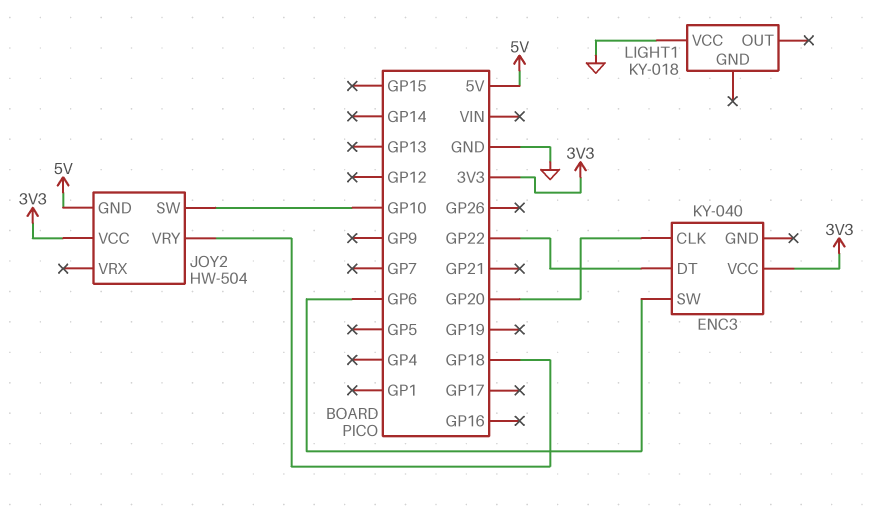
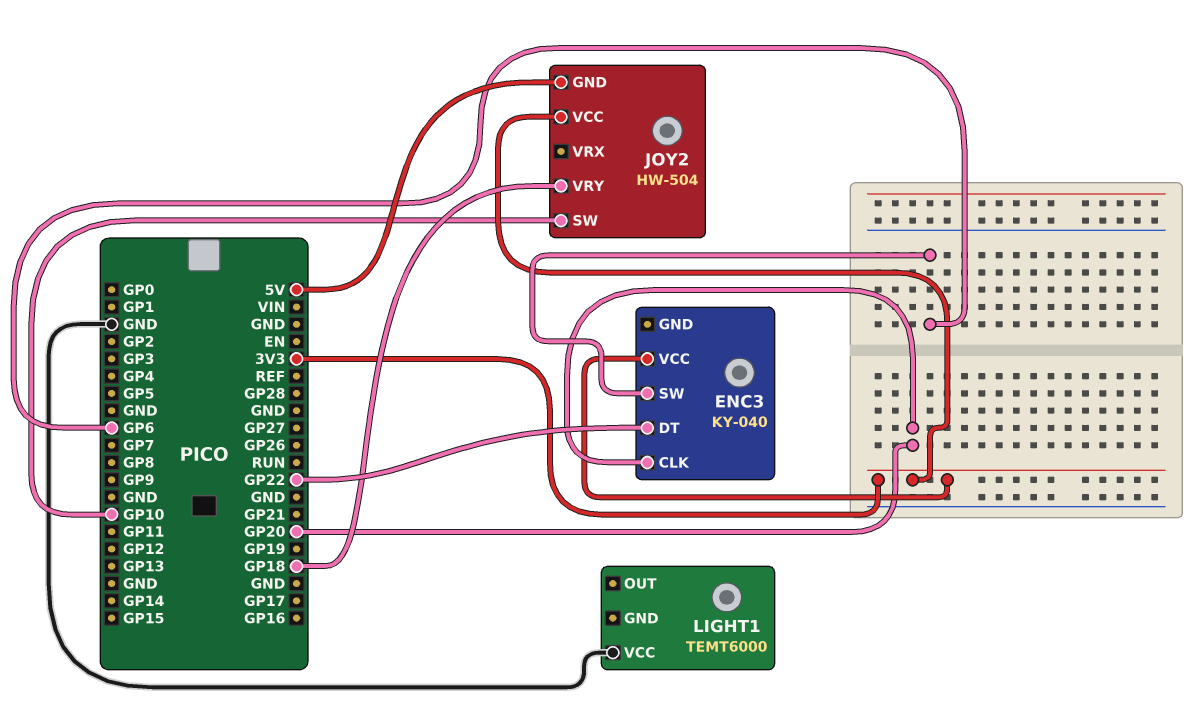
LIGHT1: KY-018 -> TEMT6000

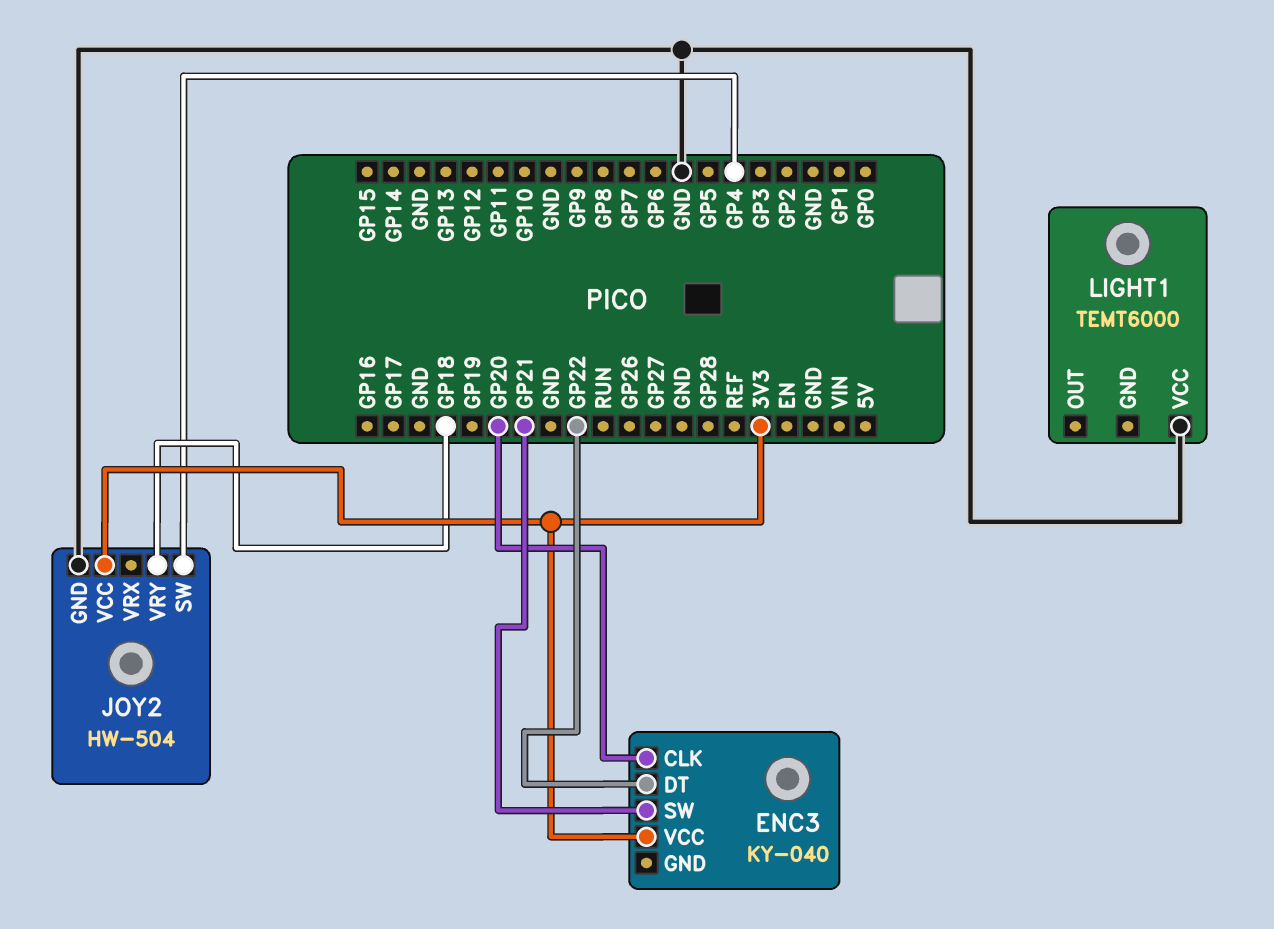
ENC3 pin SW: GP6 -> GP21
JOY2 pin GND: 5V -> GND
JOY2 pin SW: GP10 -> GP4

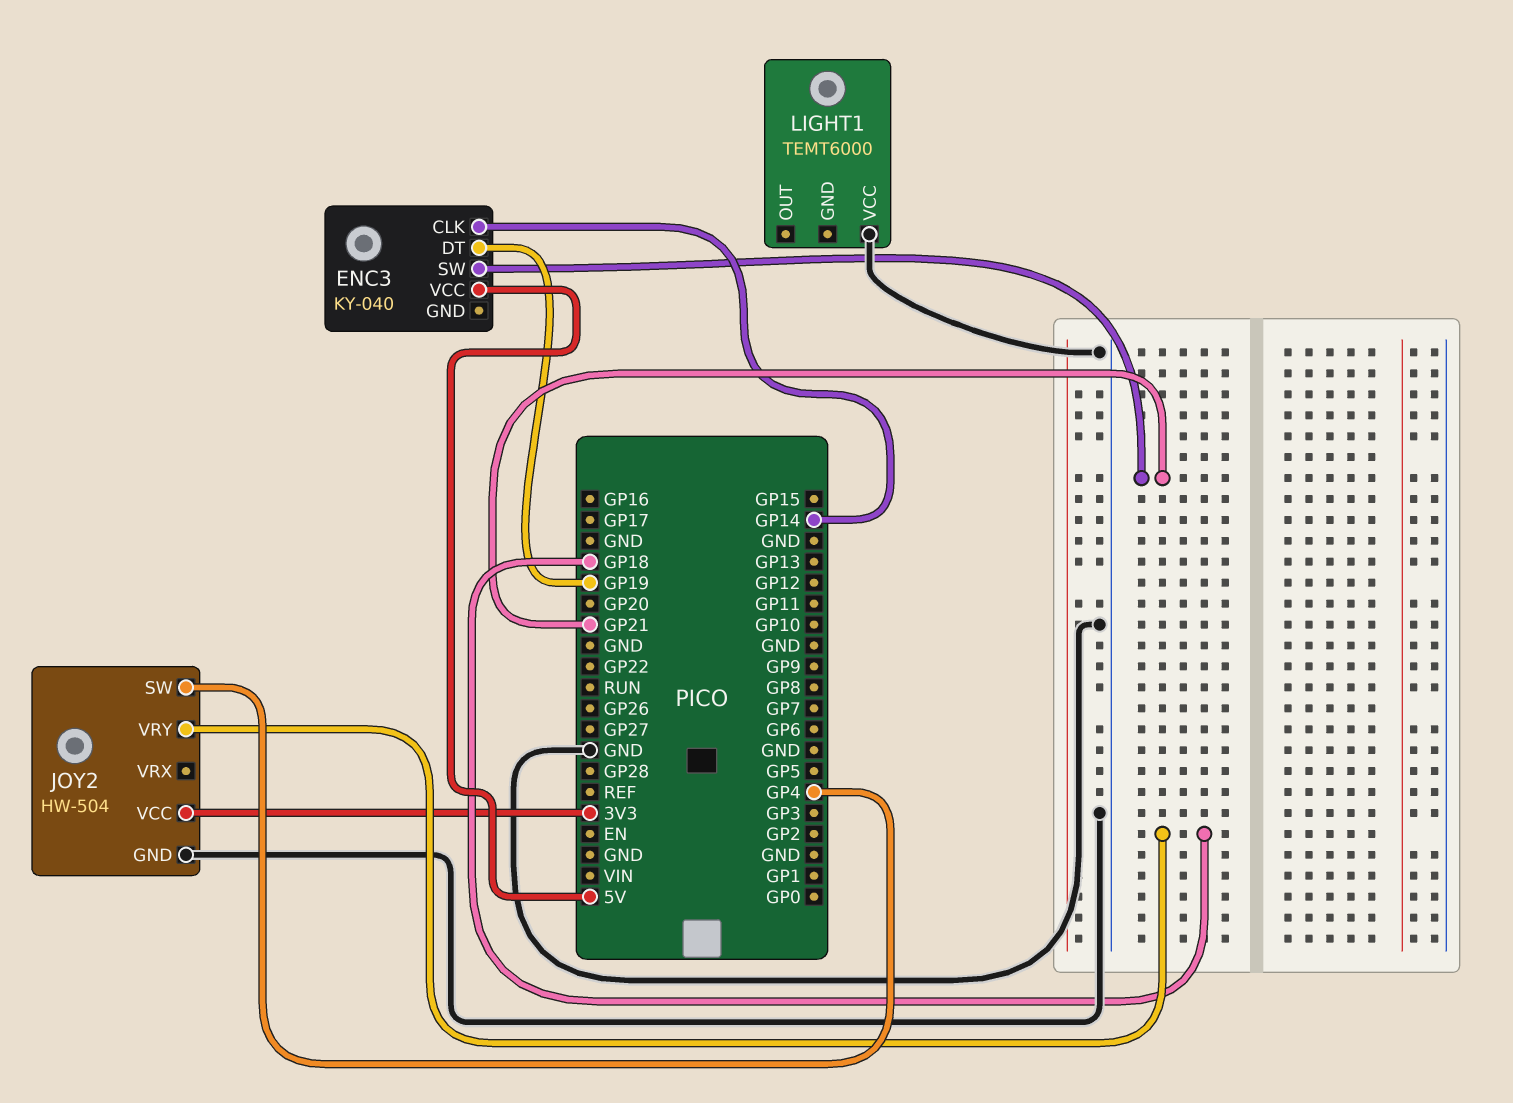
ENC3 pin CLK: GP20 -> GP14
ENC3 pin DT: GP22 -> GP19
ENC3 pin VCC: 3V3 -> 5V

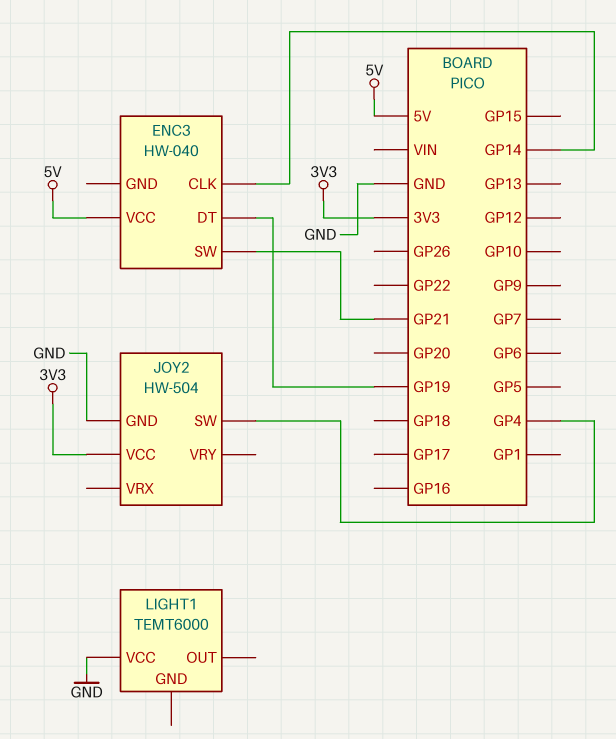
ENC3: KY-040 -> HW-040
JOY2 pin VRY: GP18 -> none

